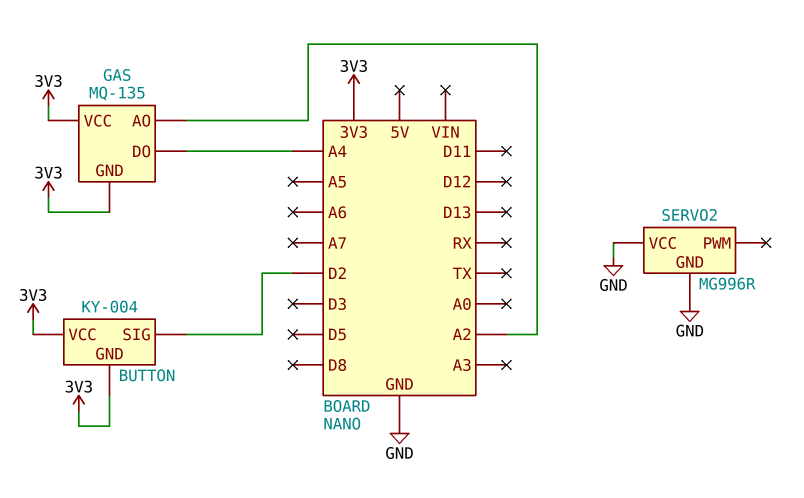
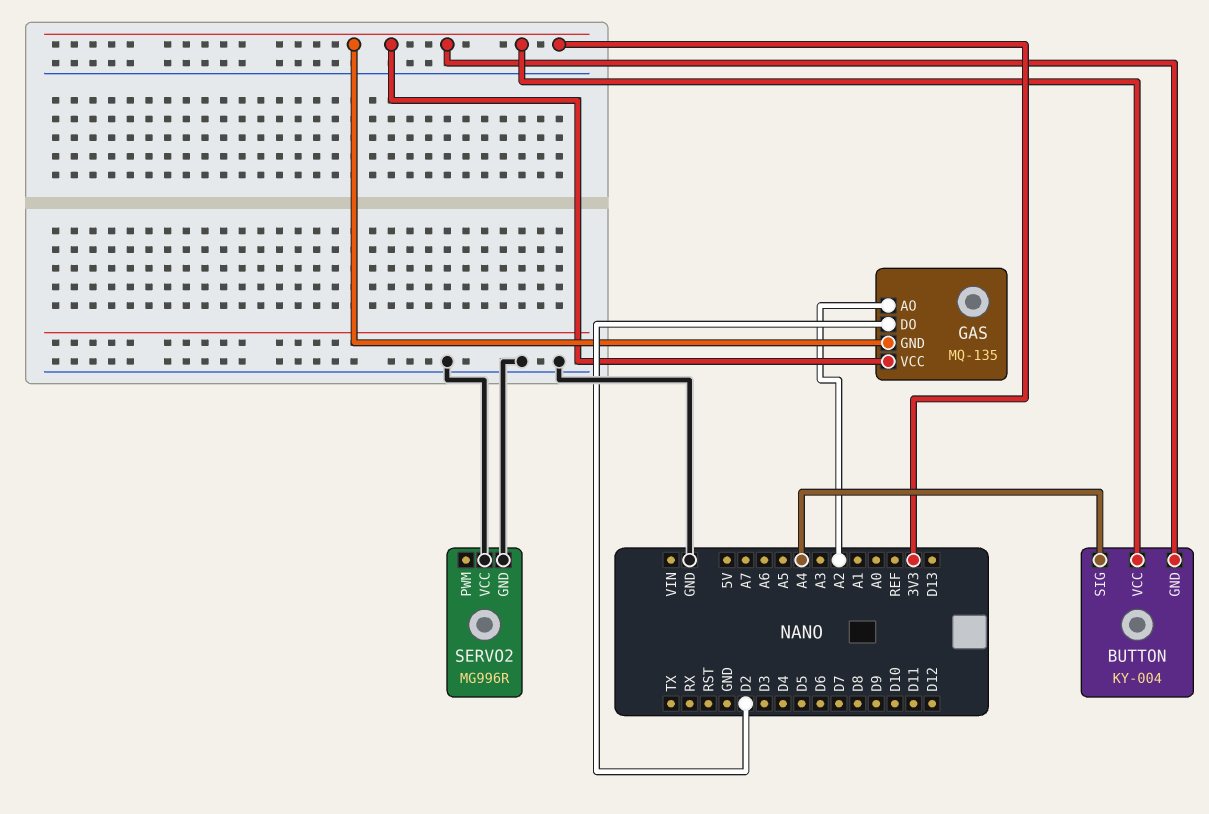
BUTTON pin SIG: D2 -> A4
GAS pin DO: A4 -> D2

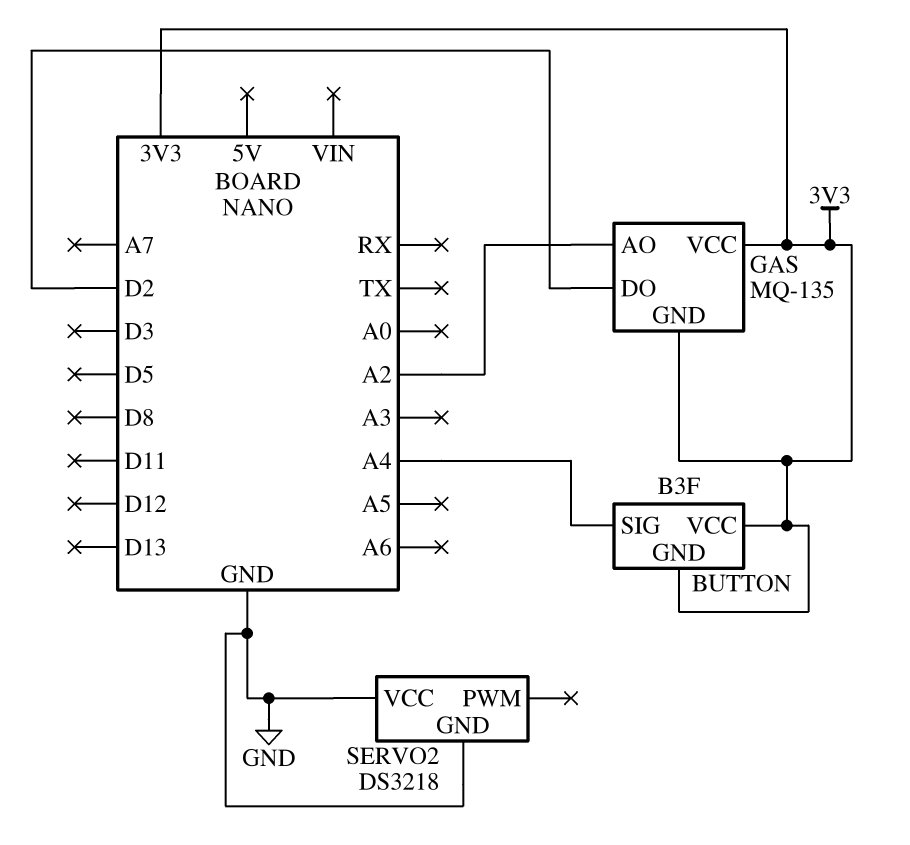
BUTTON: KY-004 -> B3F
SERVO2: MG996R -> DS3218

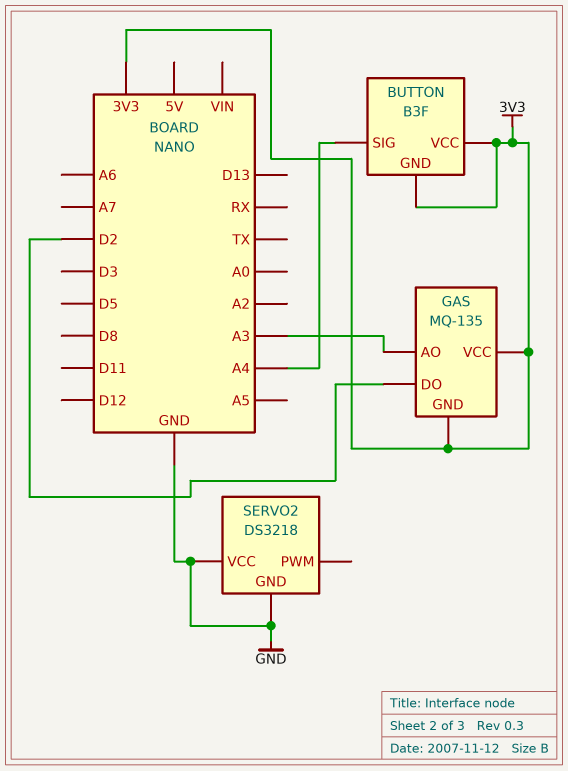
GAS pin AO: A2 -> A3

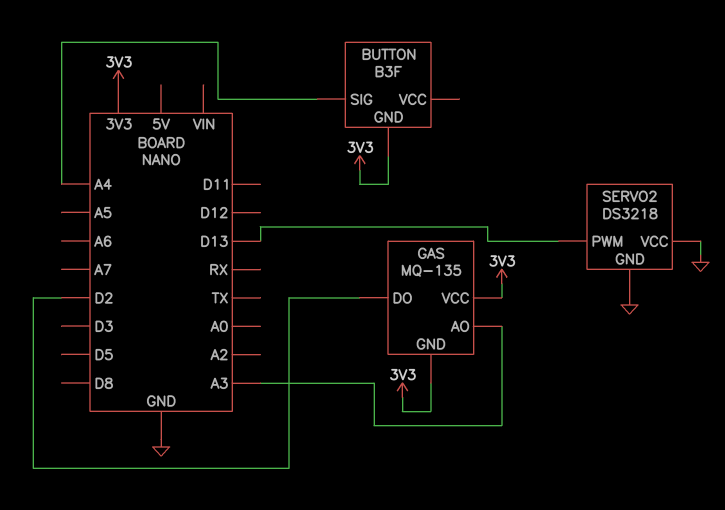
BUTTON pin VCC: 3V3 -> none
SERVO2 pin PWM: none -> D13

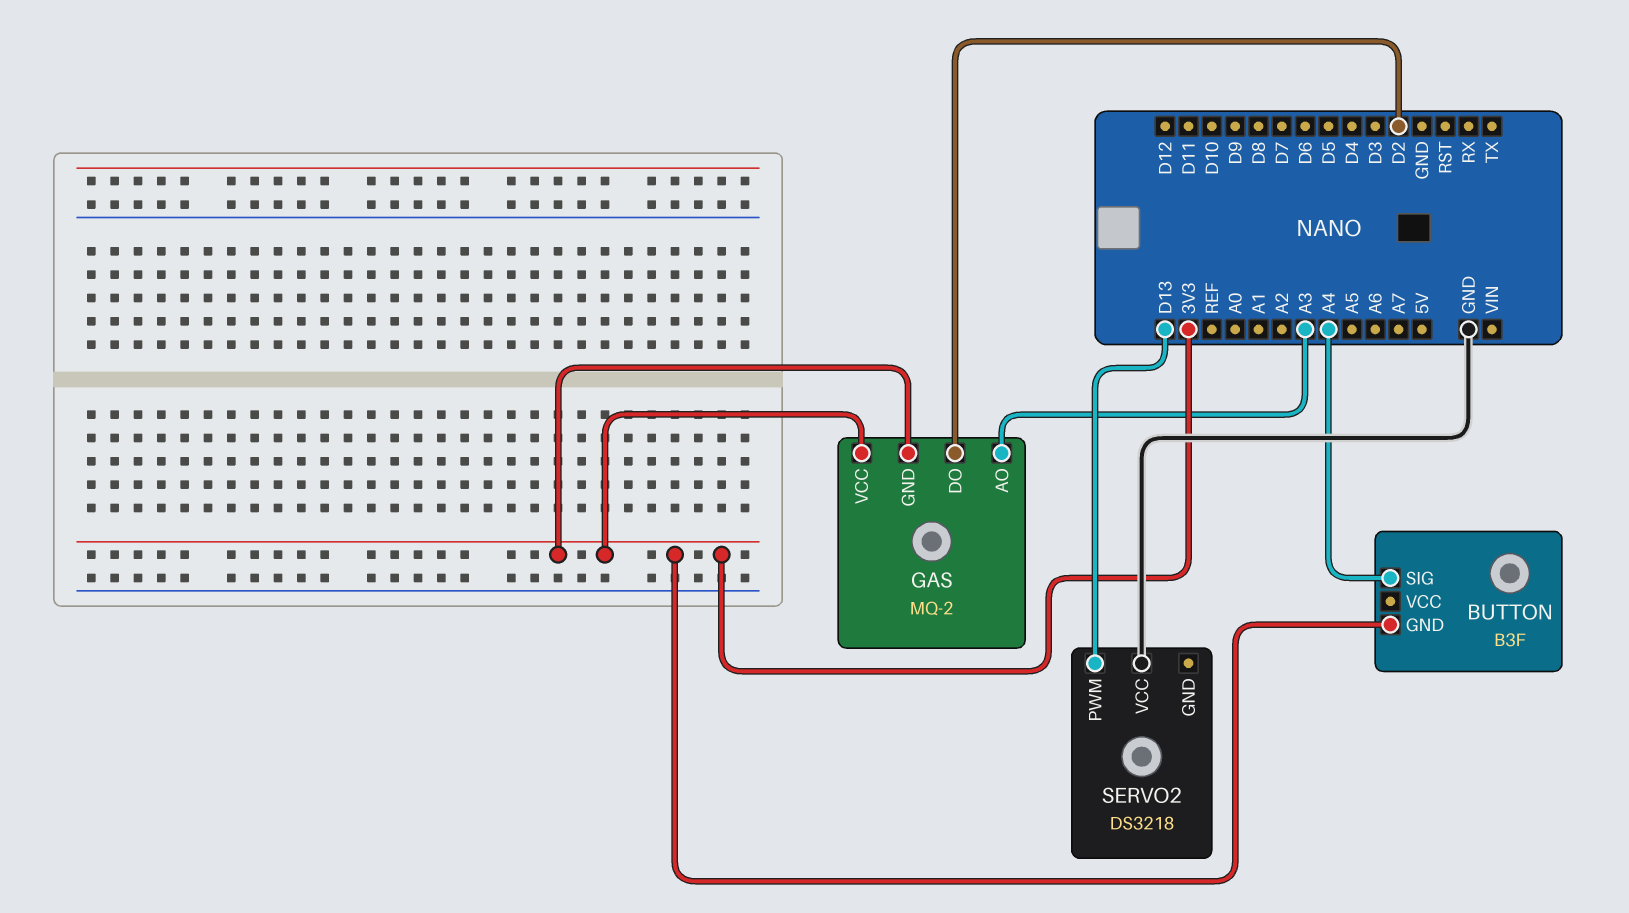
GAS: MQ-135 -> MQ-2
SERVO2 pin GND: GND -> none

